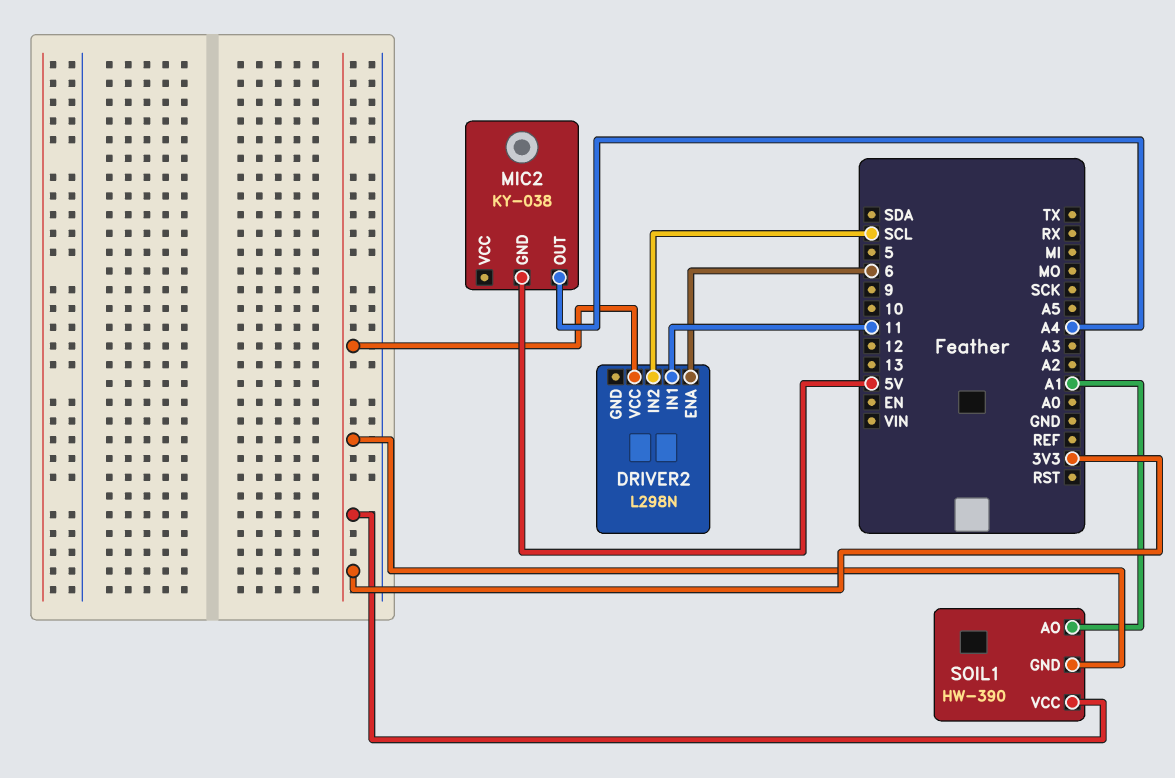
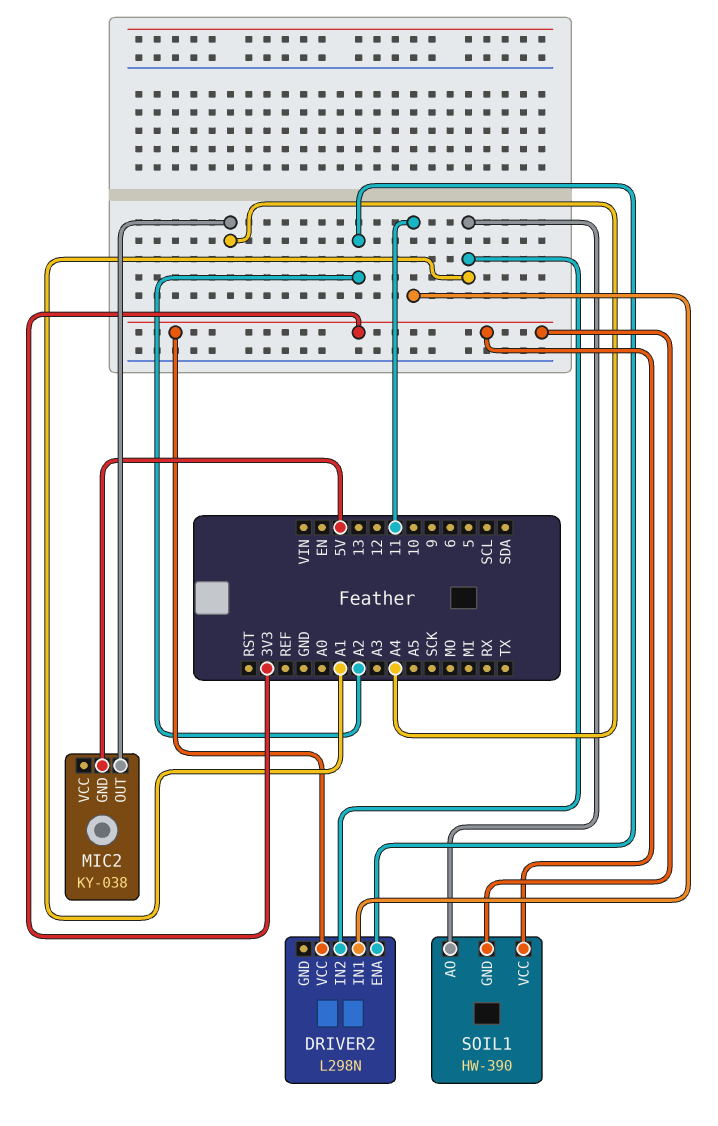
DRIVER2 pin ENA: 6 -> A2
DRIVER2 pin IN2: SCL -> A1

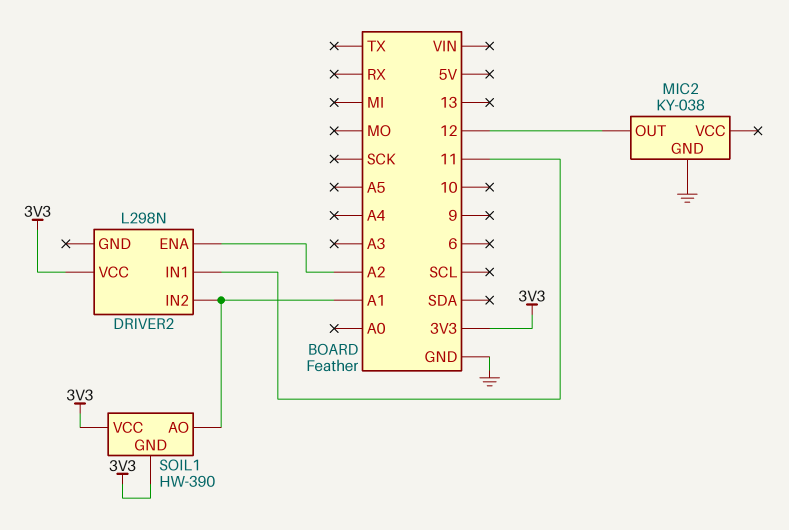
MIC2 pin GND: 5V -> GND
MIC2 pin OUT: A4 -> 12

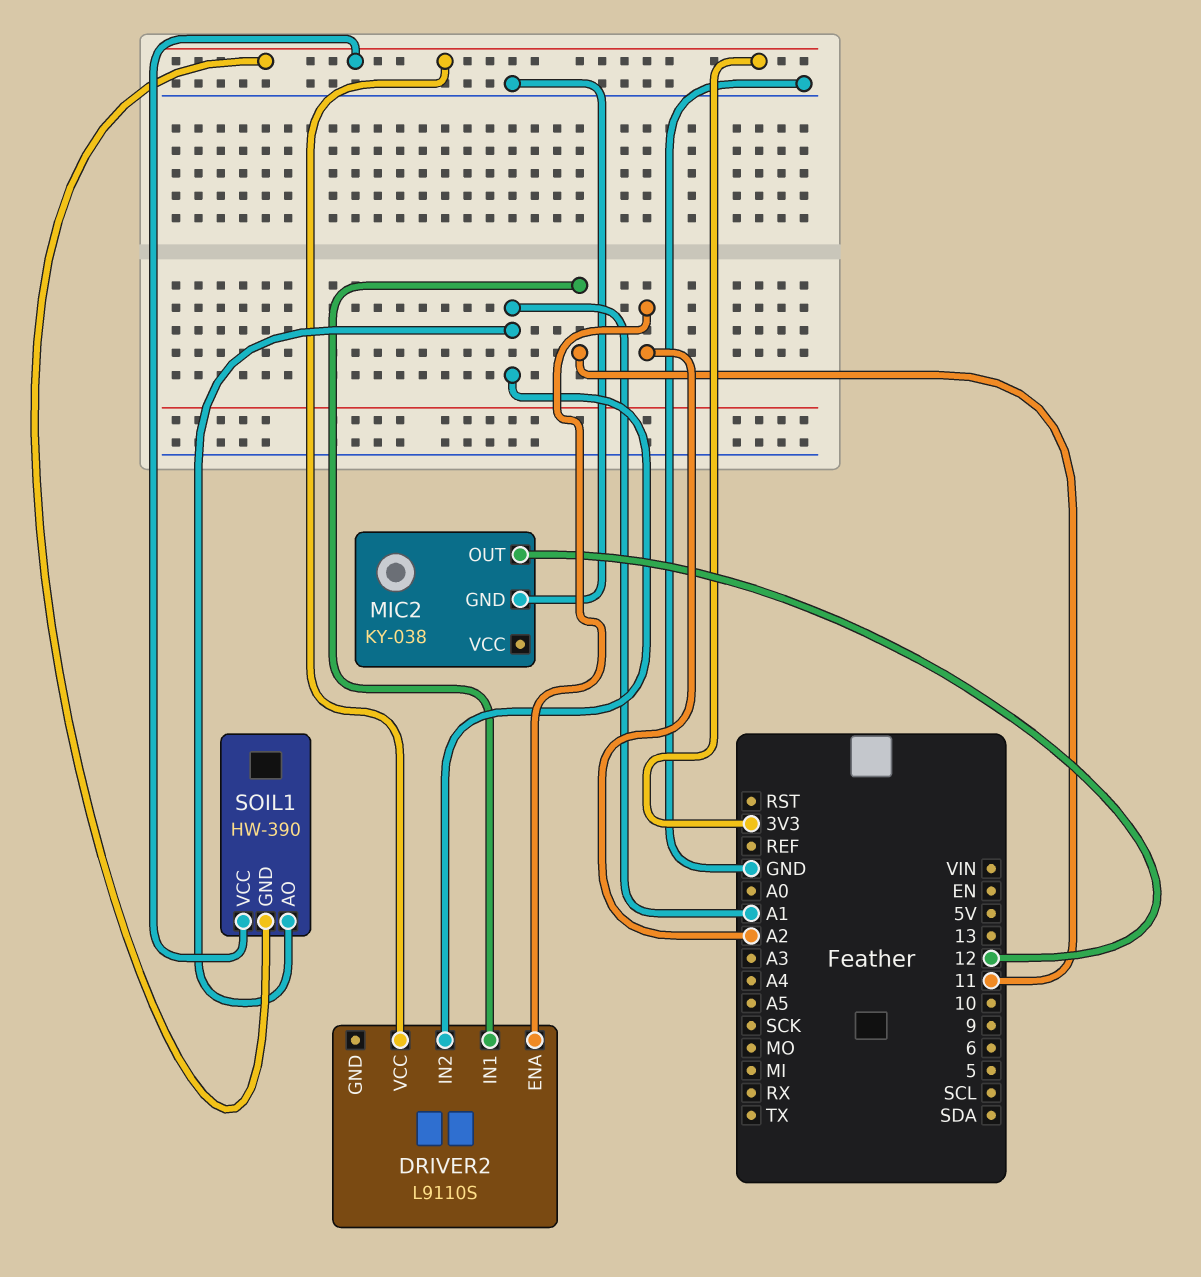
DRIVER2: L298N -> L9110S

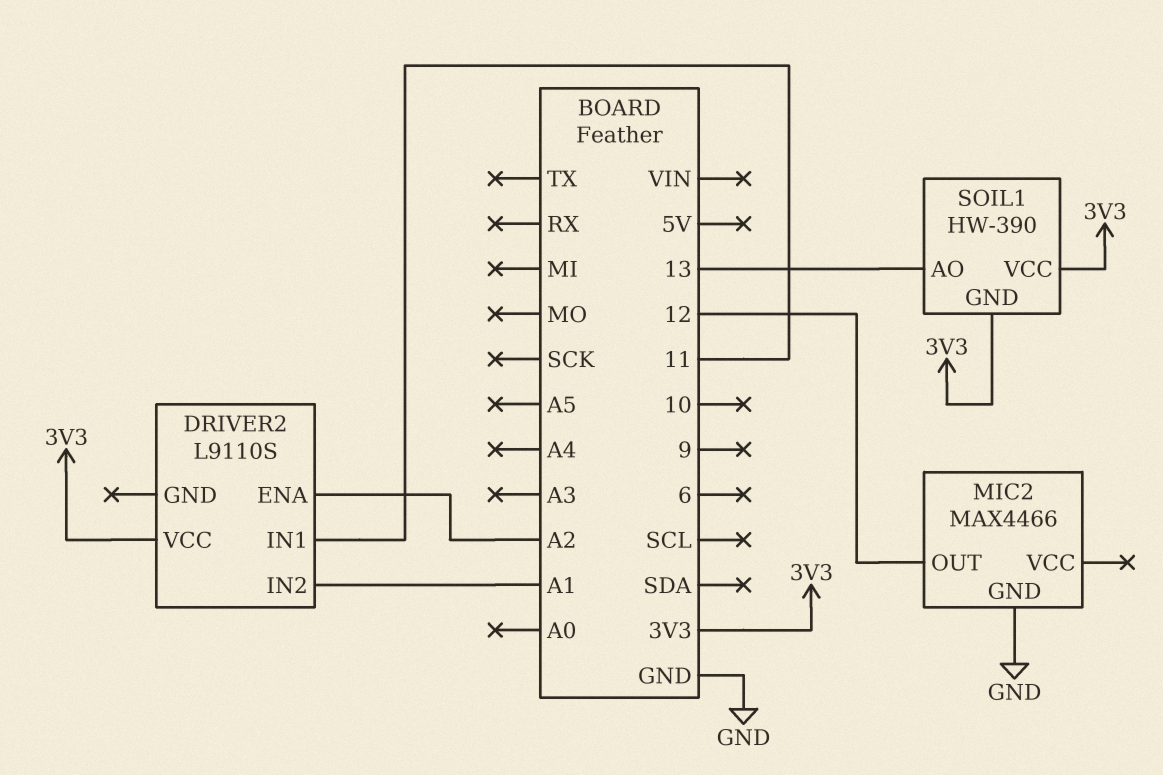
MIC2: KY-038 -> MAX4466
SOIL1 pin AO: A1 -> 13

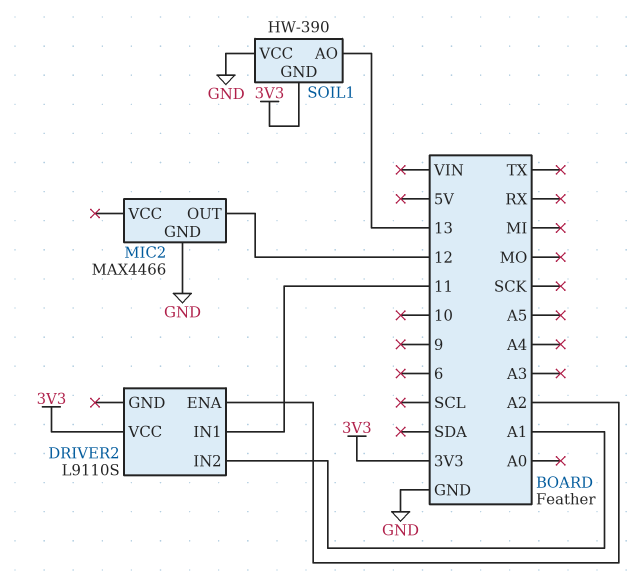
SOIL1 pin VCC: 3V3 -> GND

